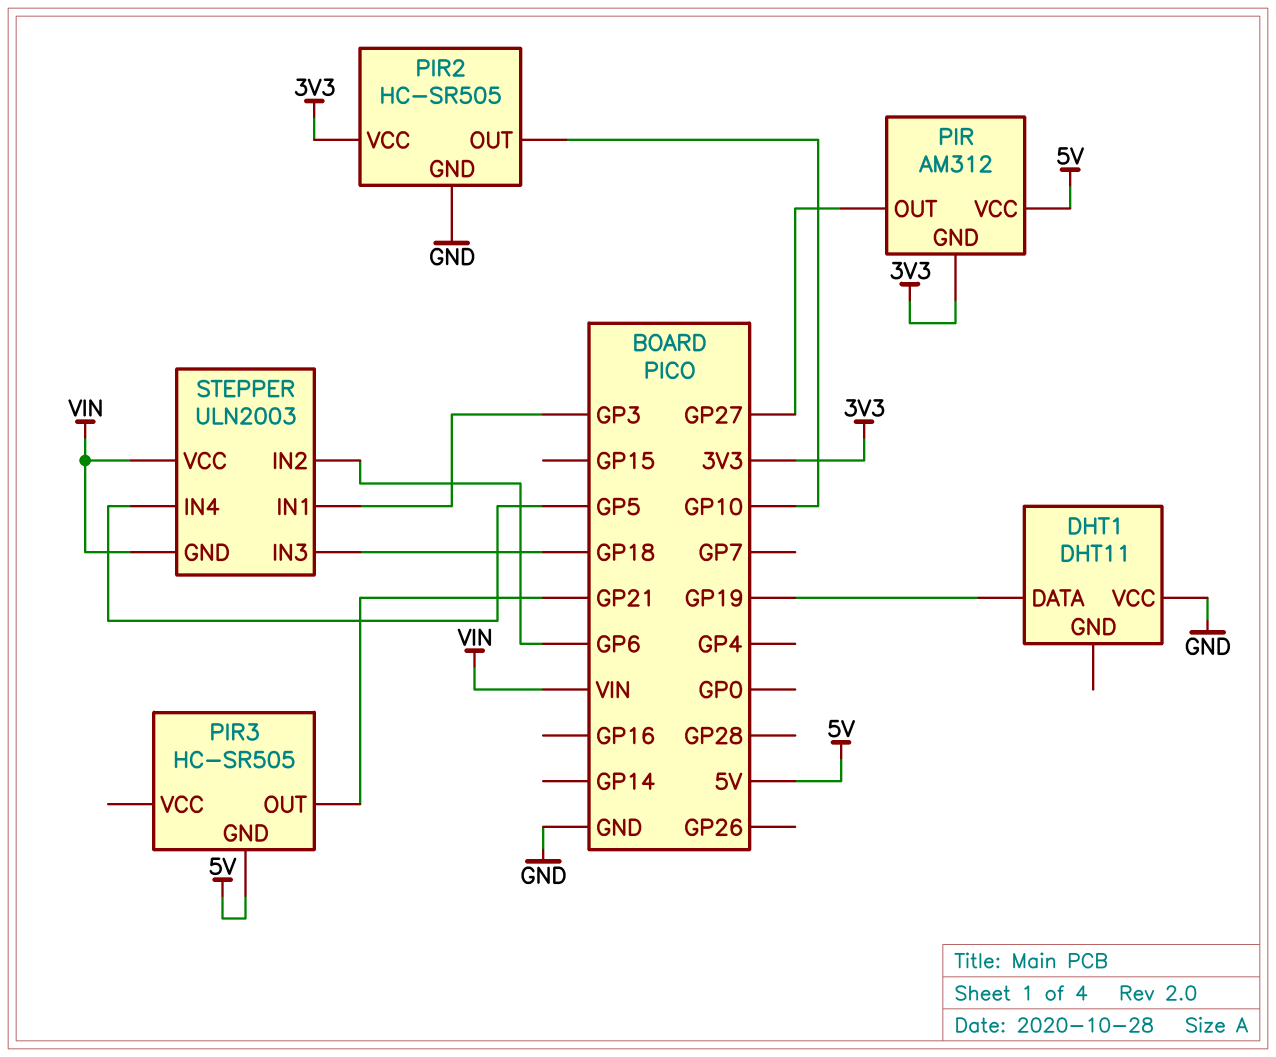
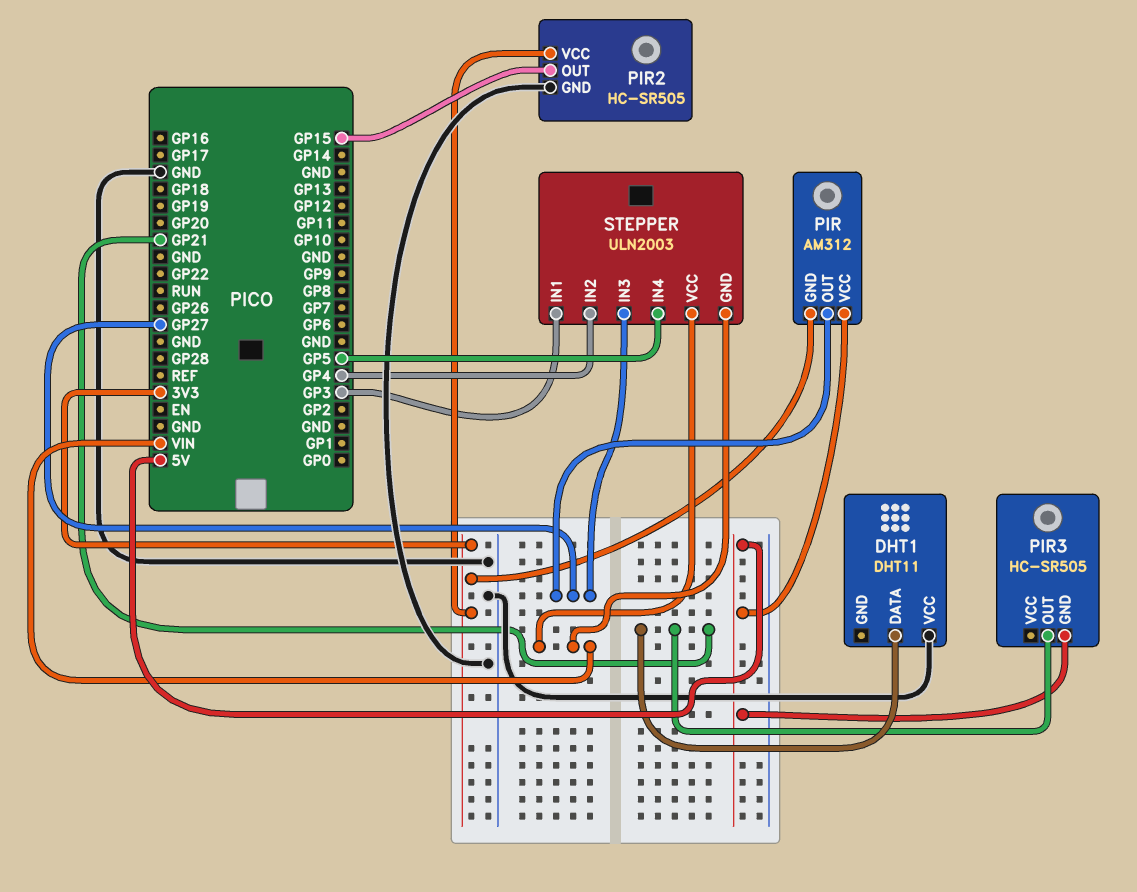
DHT1 pin DATA: GP19 -> GP21
PIR2 pin OUT: GP10 -> GP15
STEPPER pin IN2: GP6 -> GP4
STEPPER pin IN3: GP18 -> GP27

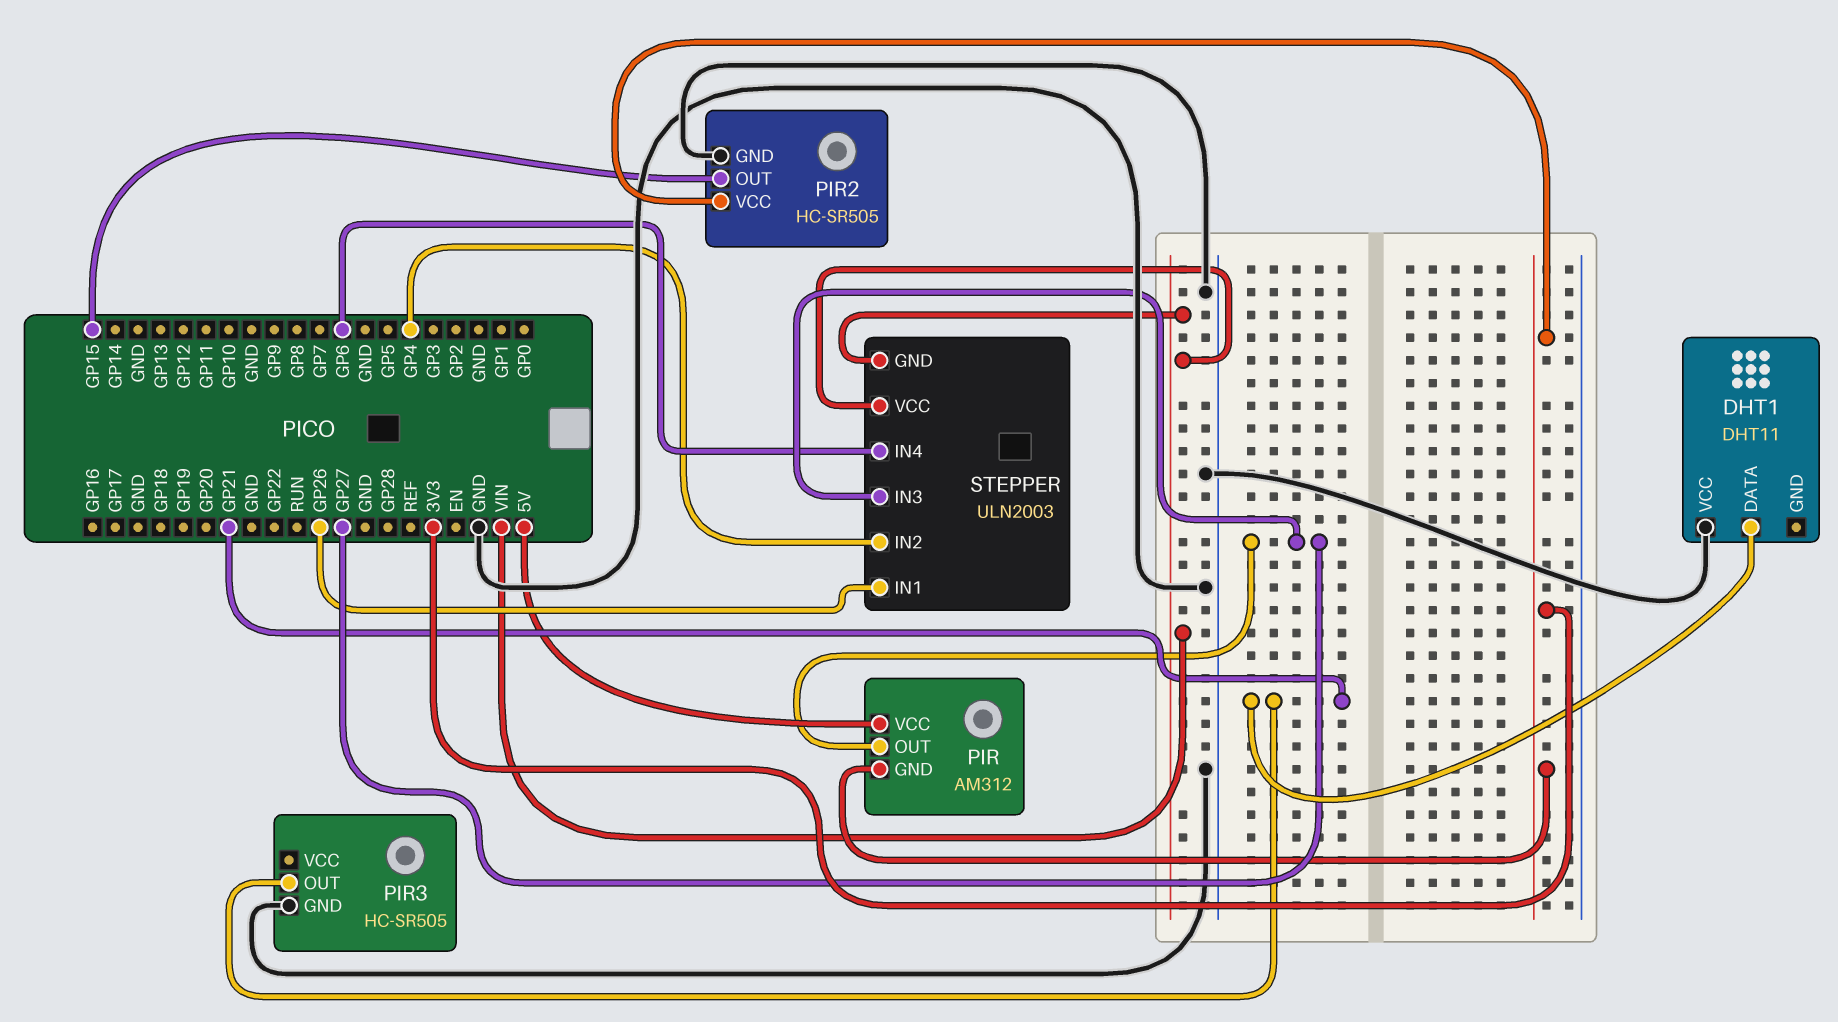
PIR3 pin GND: 5V -> GND
STEPPER pin IN1: GP3 -> GP26
STEPPER pin IN4: GP5 -> GP6

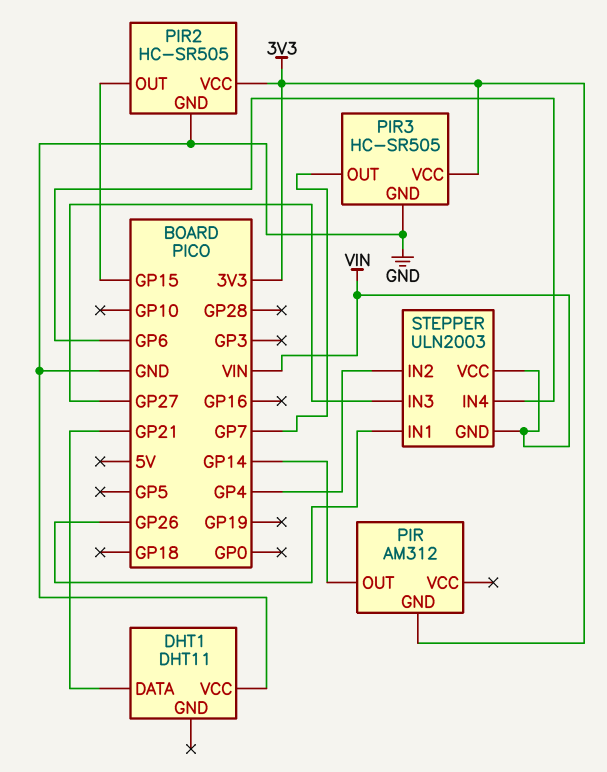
PIR pin OUT: GP27 -> GP14
PIR pin VCC: 5V -> none
PIR3 pin OUT: GP21 -> GP7
PIR3 pin VCC: none -> 3V3

